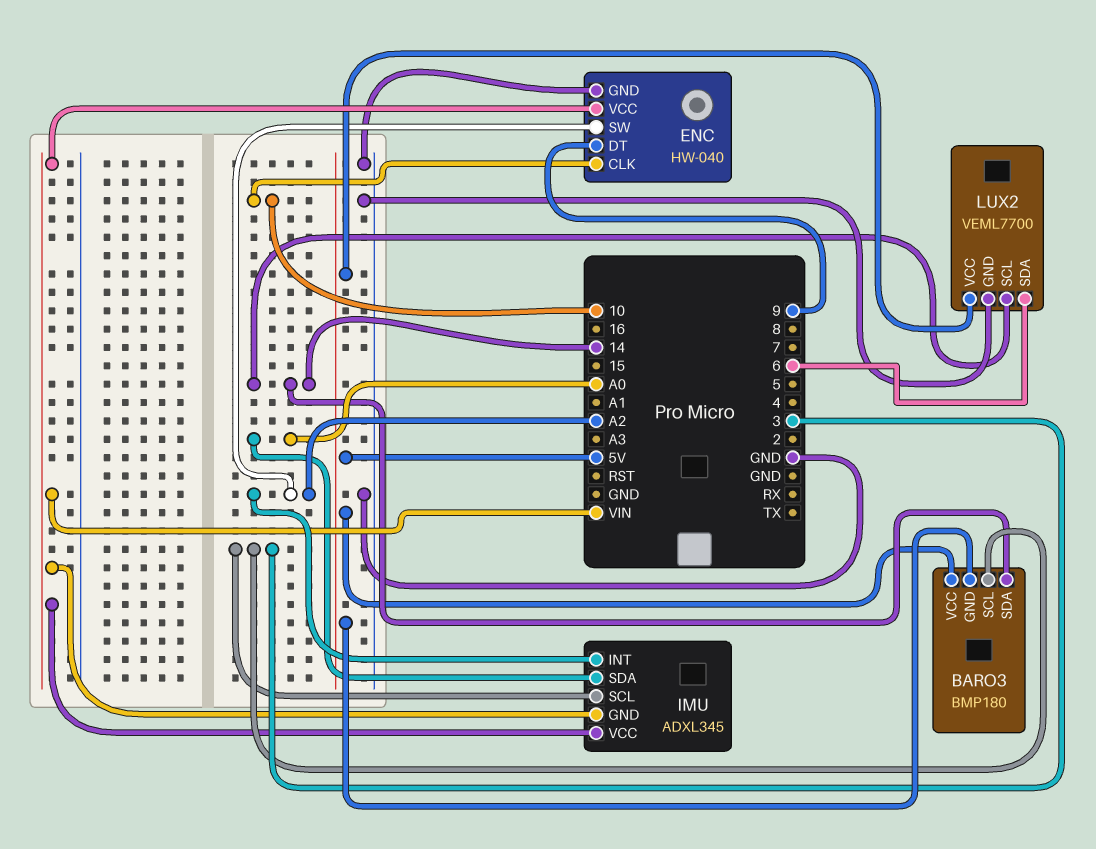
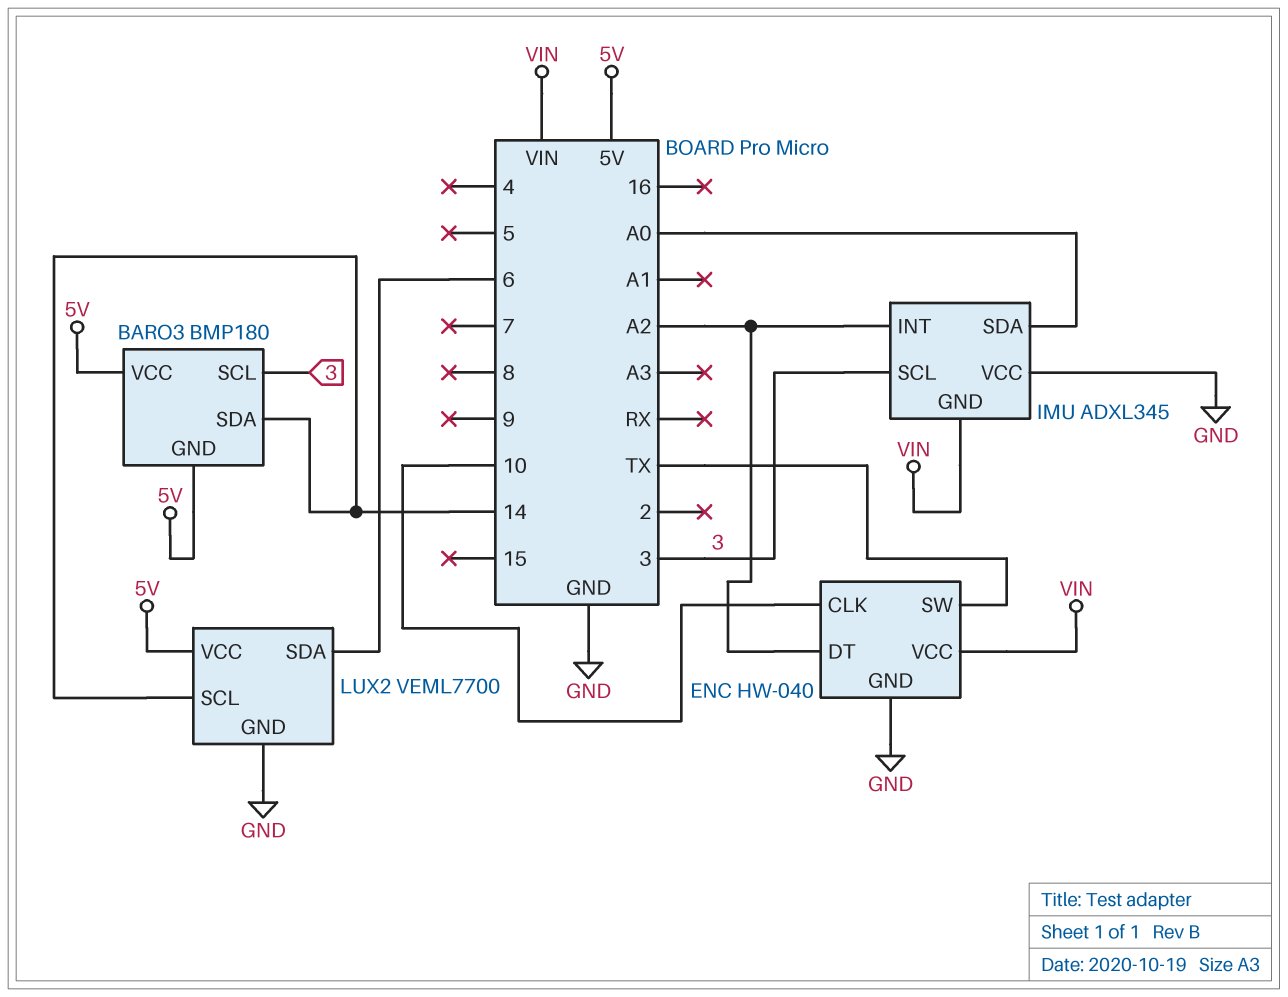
ENC pin DT: 9 -> A2
ENC pin SW: A2 -> TX
IMU pin VCC: VIN -> GND

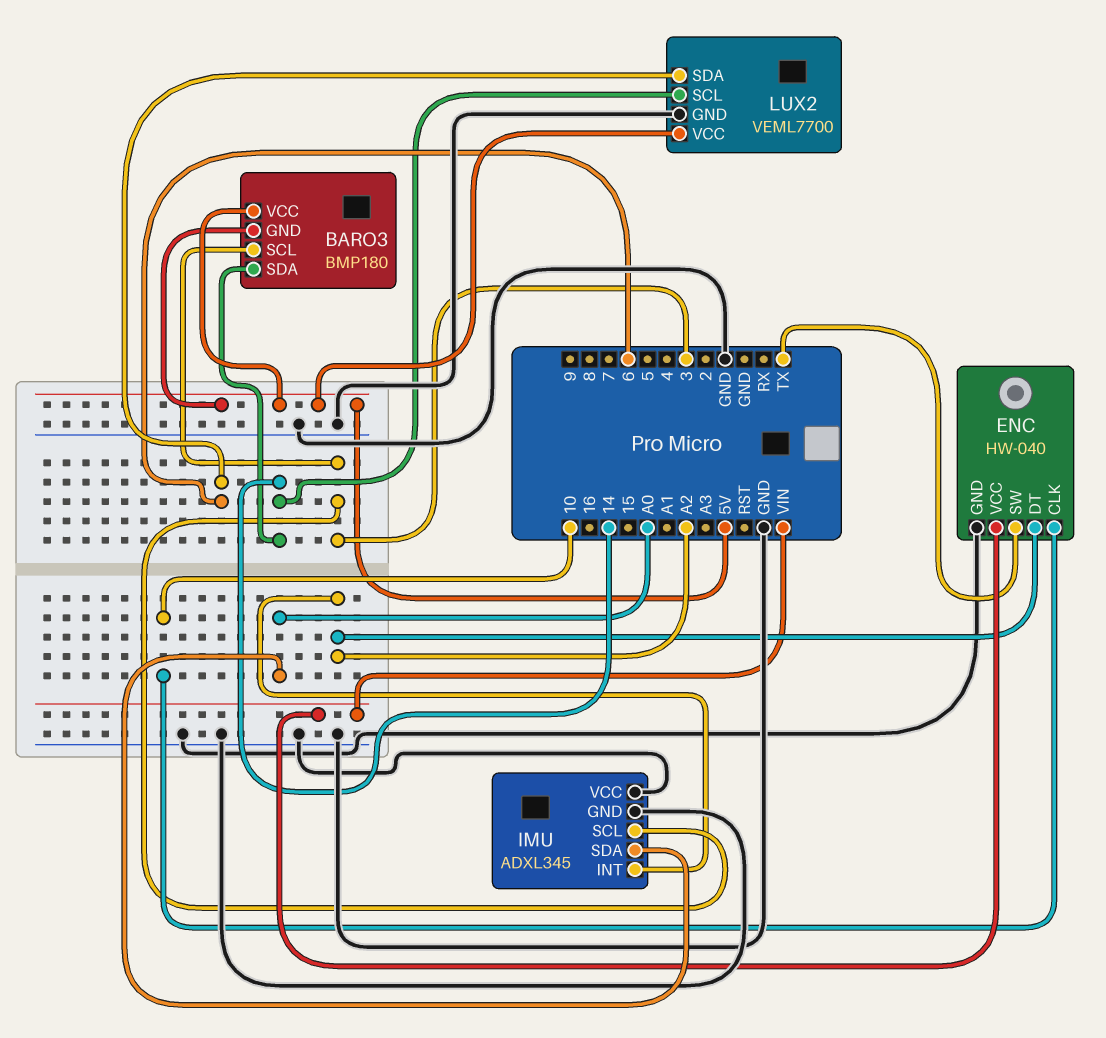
IMU pin GND: VIN -> GND

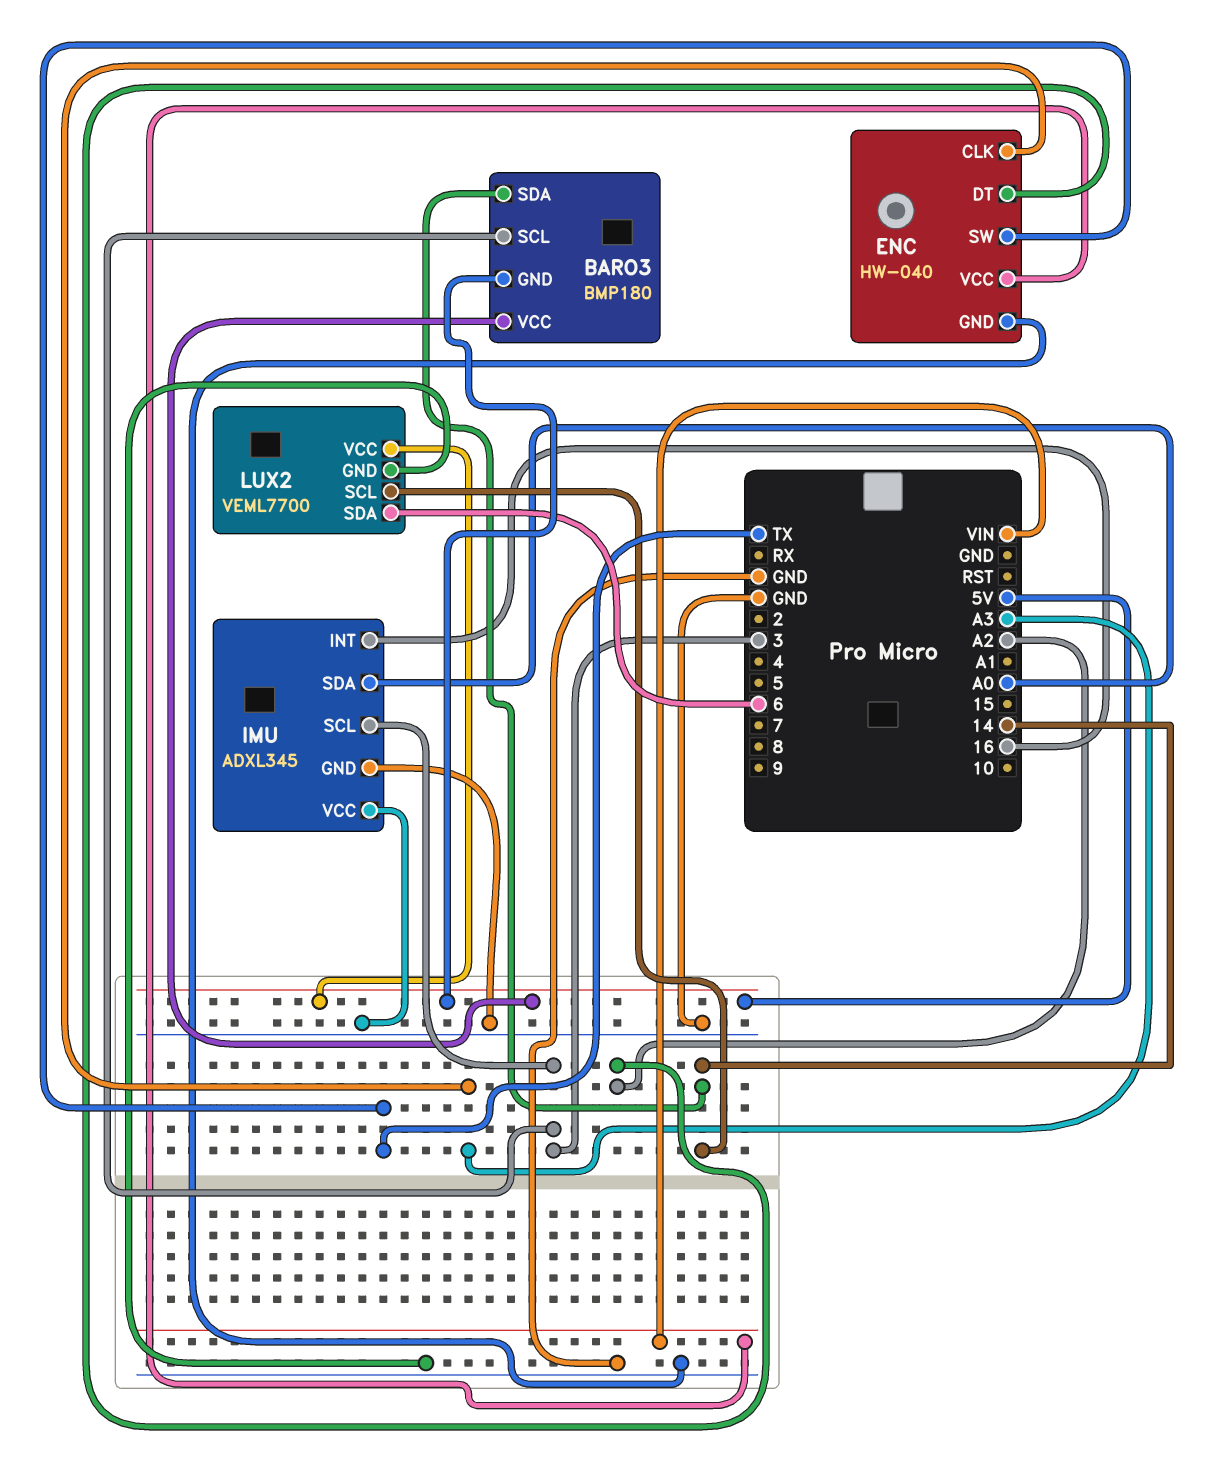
ENC pin CLK: 10 -> A3
IMU pin INT: A2 -> 16

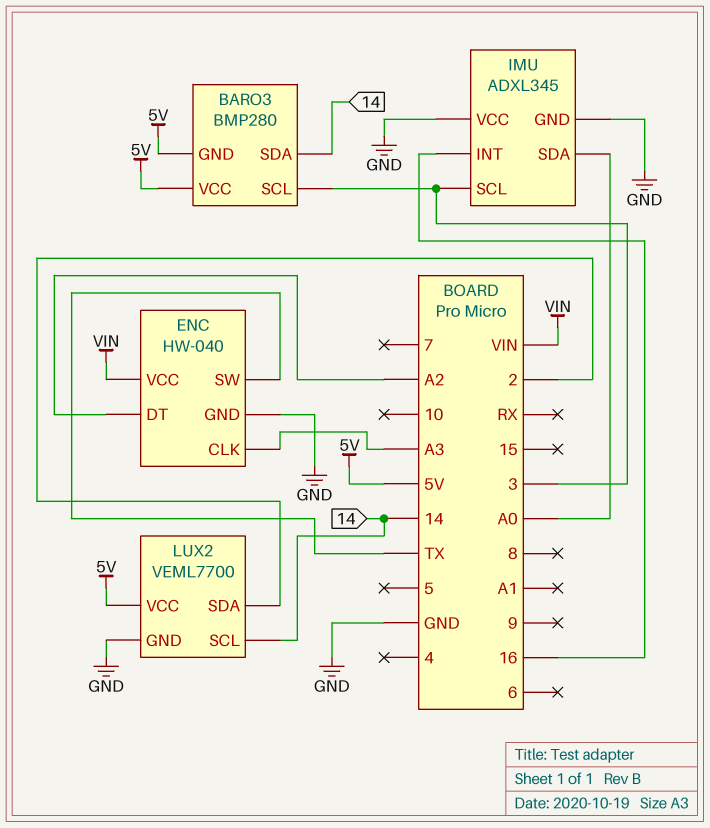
BARO3: BMP180 -> BMP280
LUX2 pin SDA: 6 -> 2

